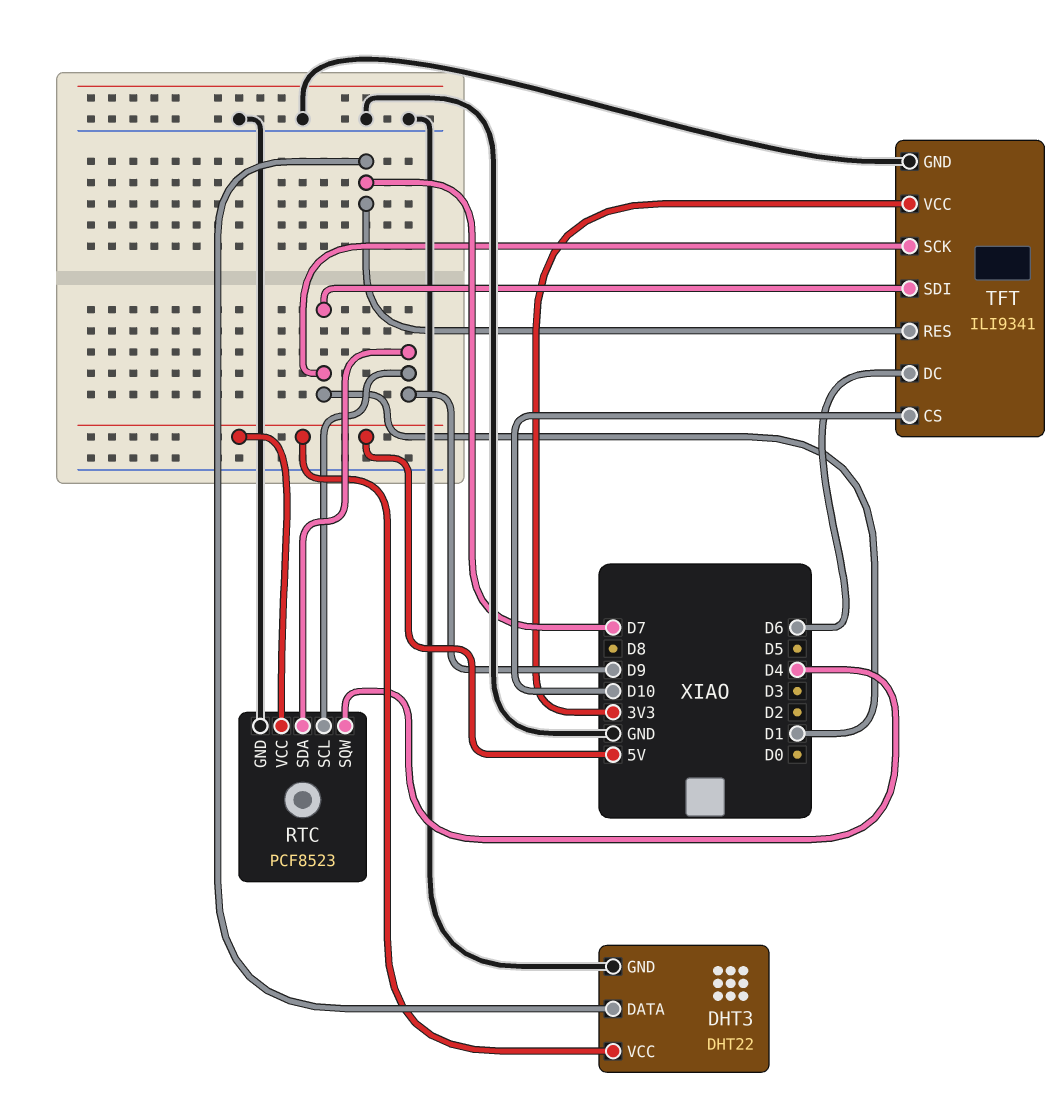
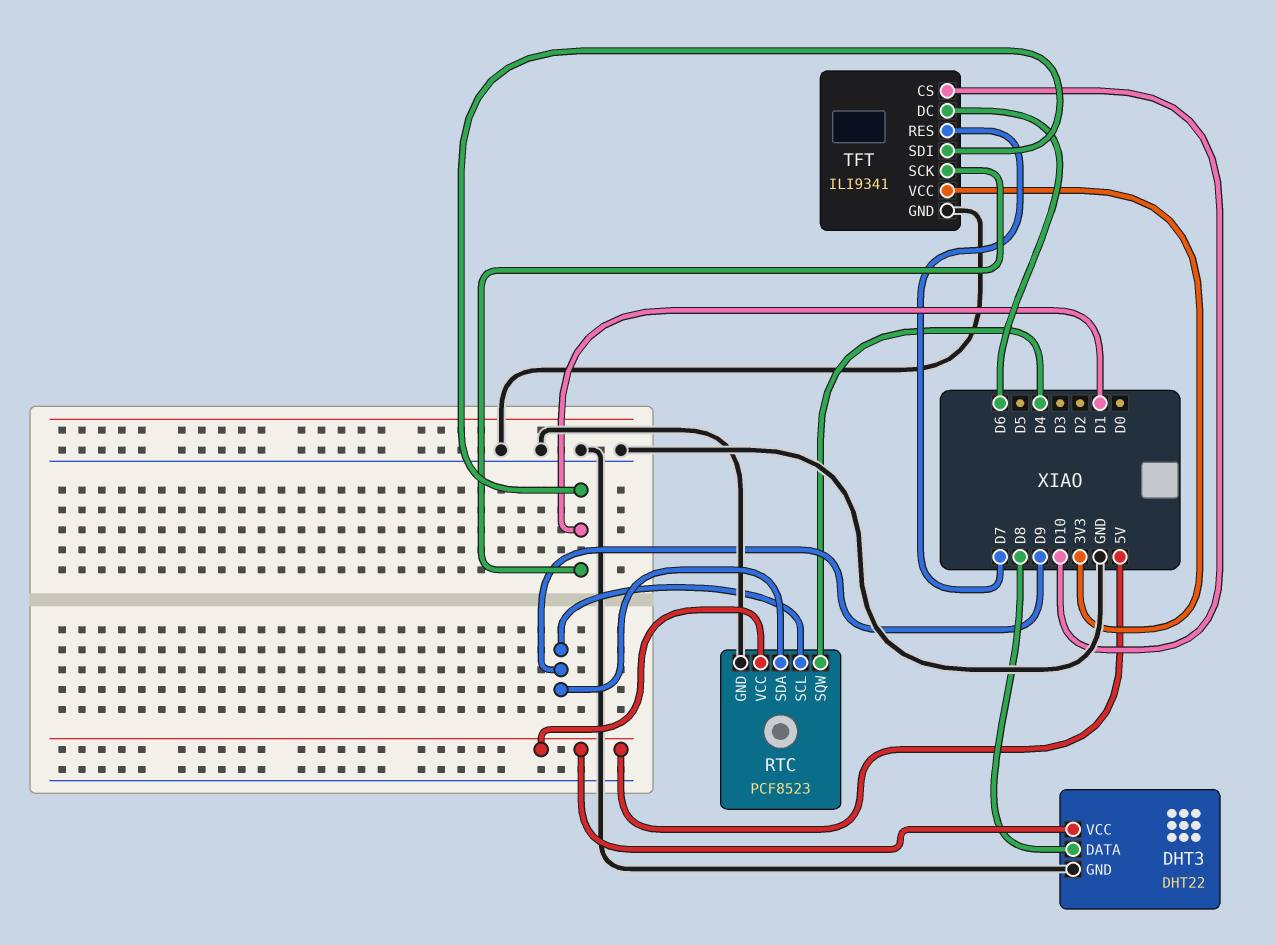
DHT3 pin DATA: D7 -> D8

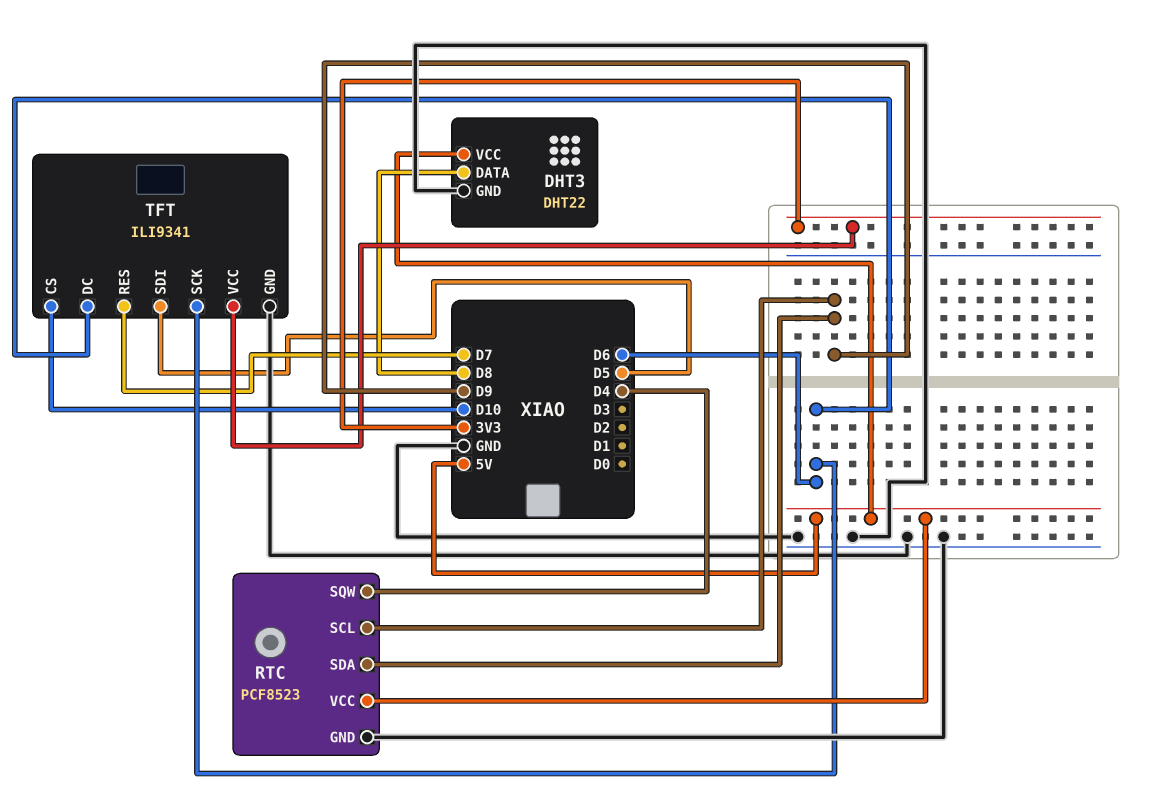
TFT pin SCK: D1 -> D6
TFT pin SDI: D1 -> D5

